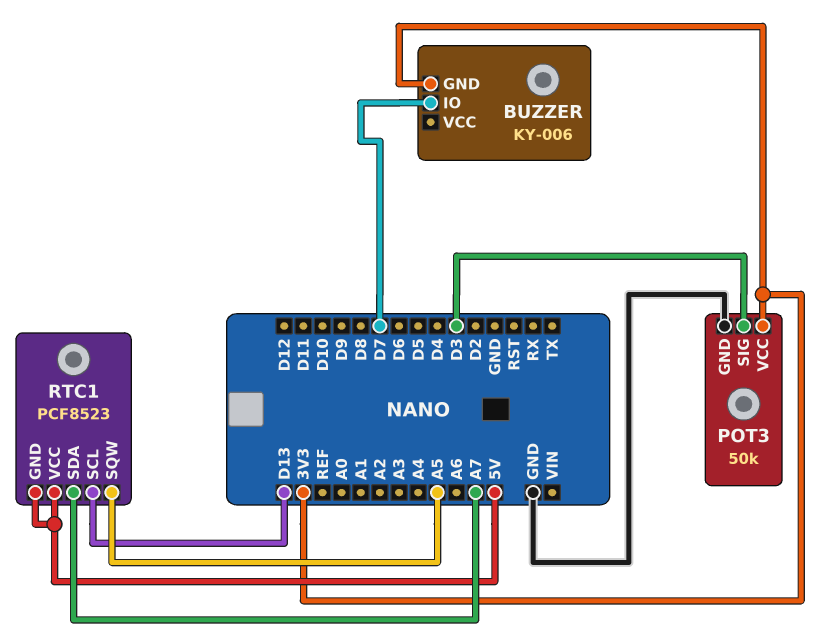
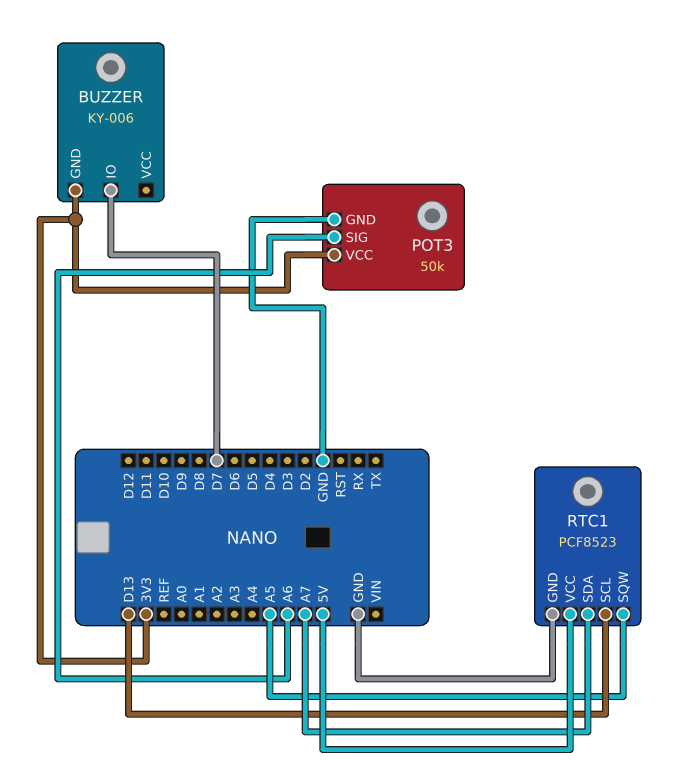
POT3 pin SIG: D3 -> A6
RTC1 pin GND: 5V -> GND

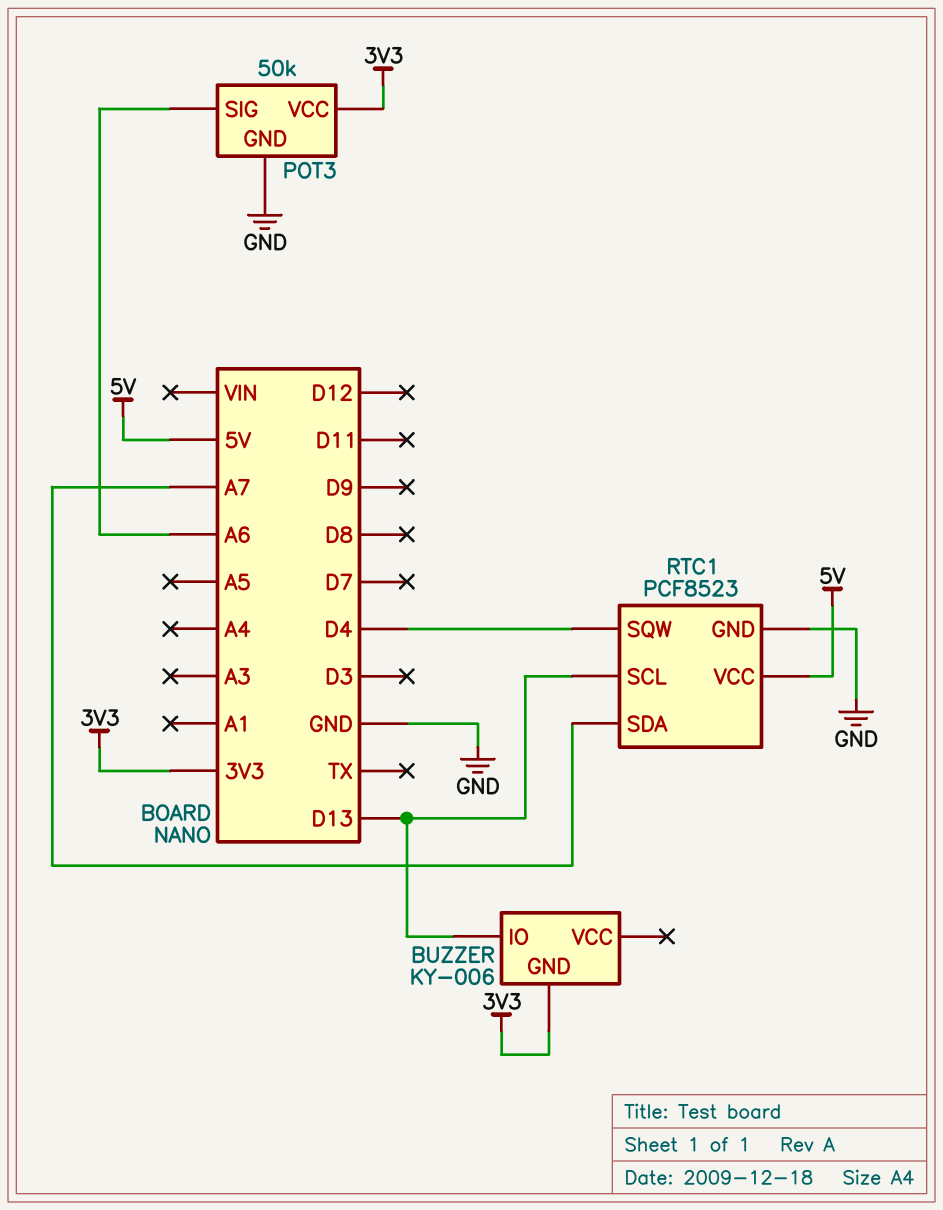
BUZZER pin IO: D7 -> D13
RTC1 pin SQW: A5 -> D4

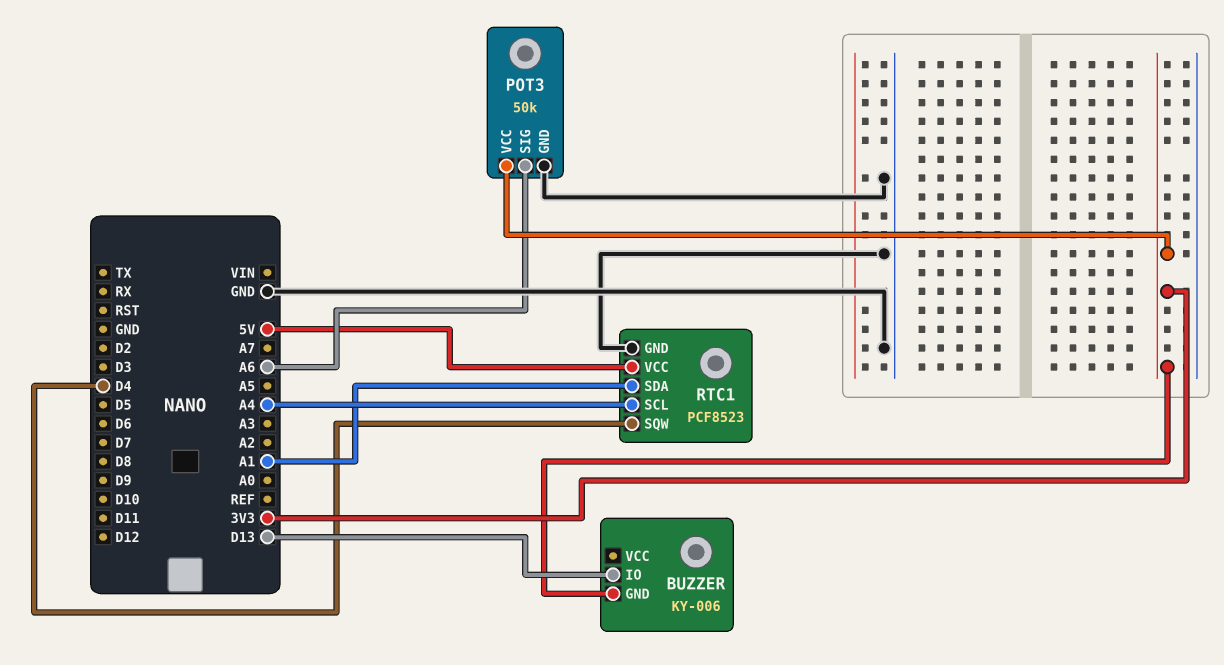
RTC1 pin SCL: D13 -> A4
RTC1 pin SDA: A7 -> A1

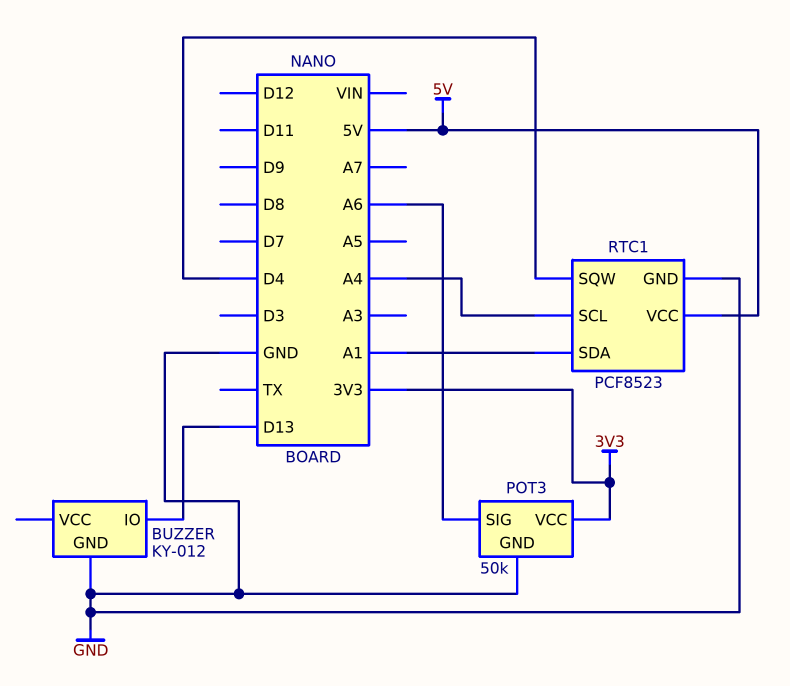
BUZZER: KY-006 -> KY-012
BUZZER pin GND: 3V3 -> GND

